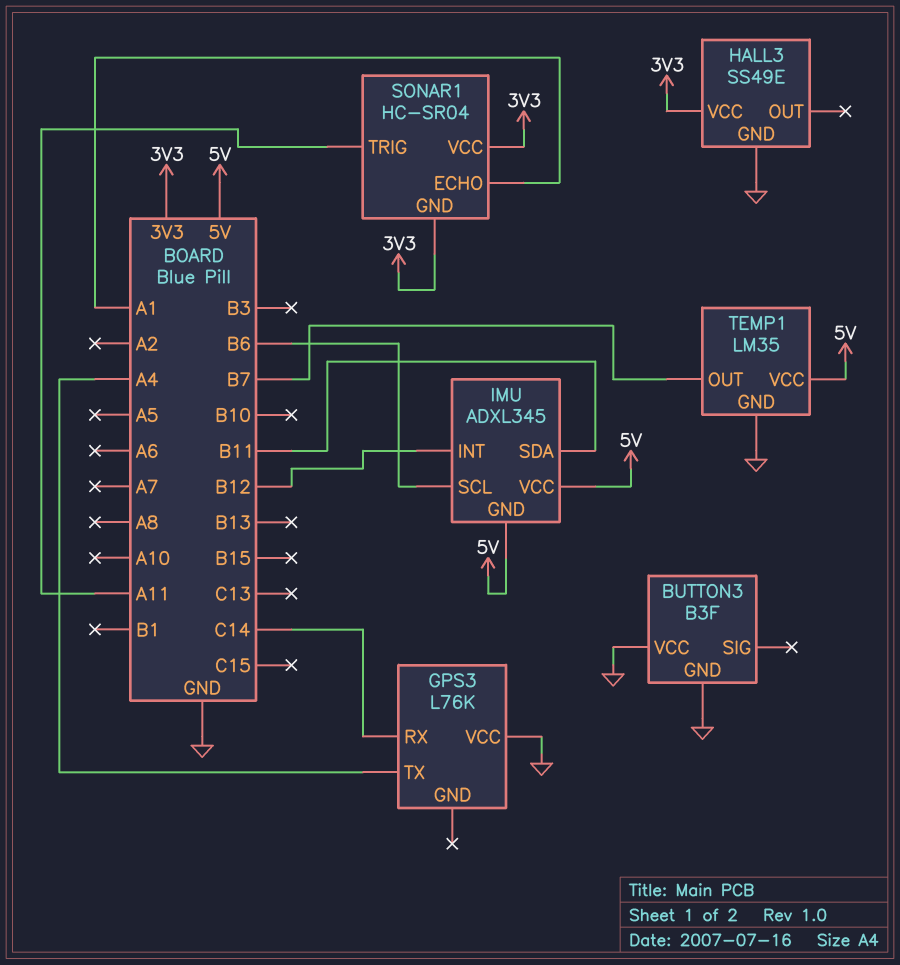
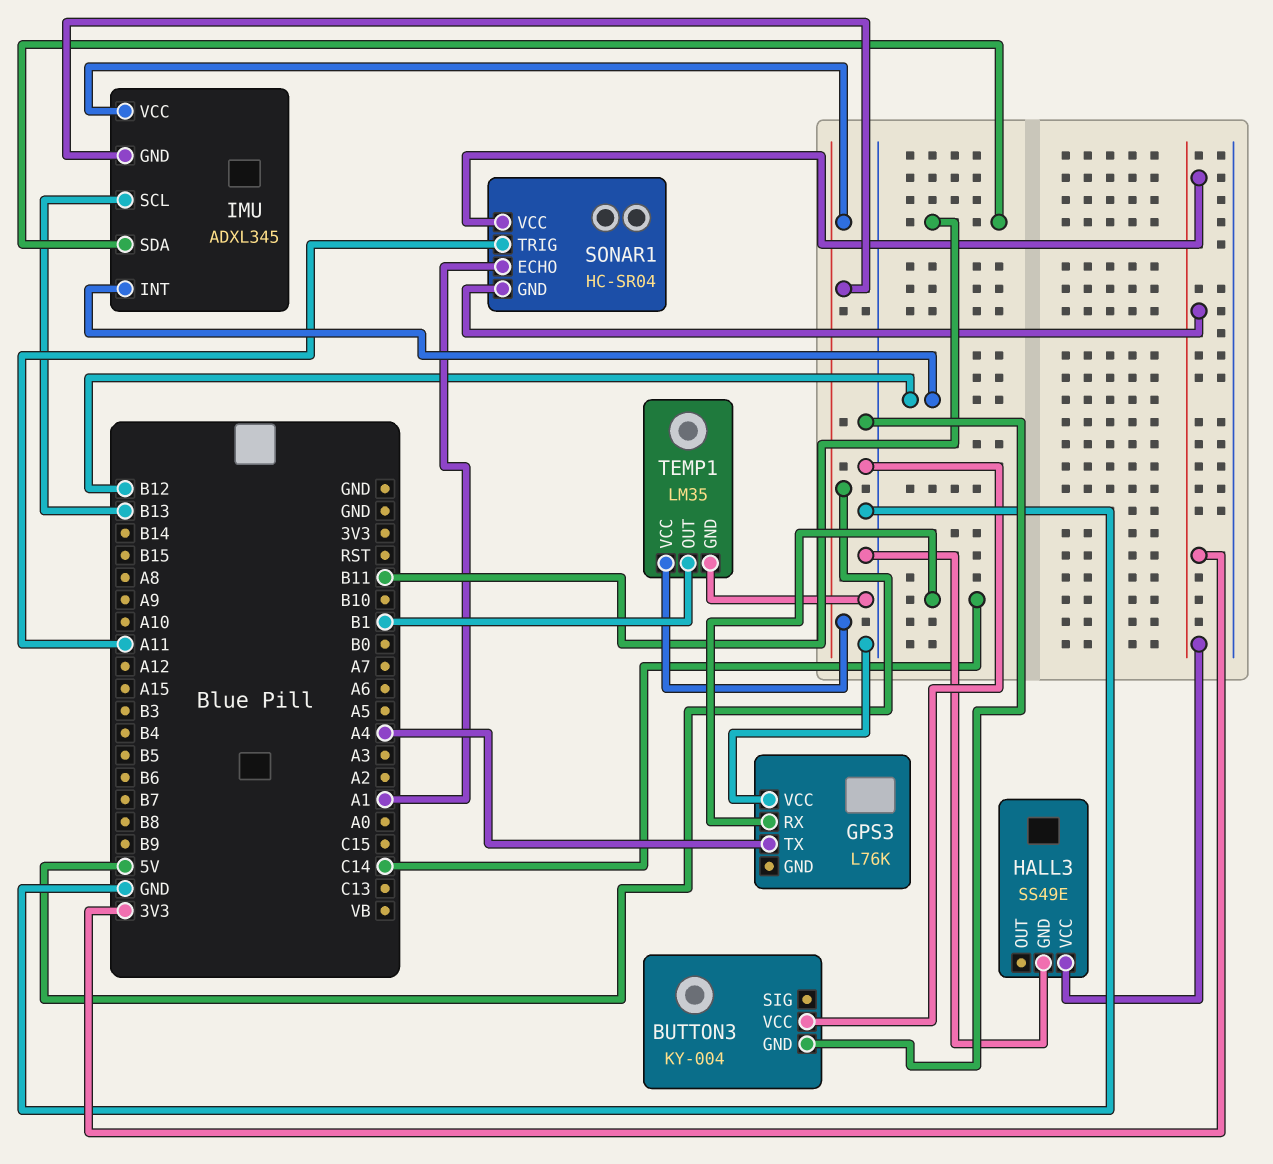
BUTTON3: B3F -> KY-004
IMU pin SCL: B6 -> B13
TEMP1 pin OUT: B7 -> B1

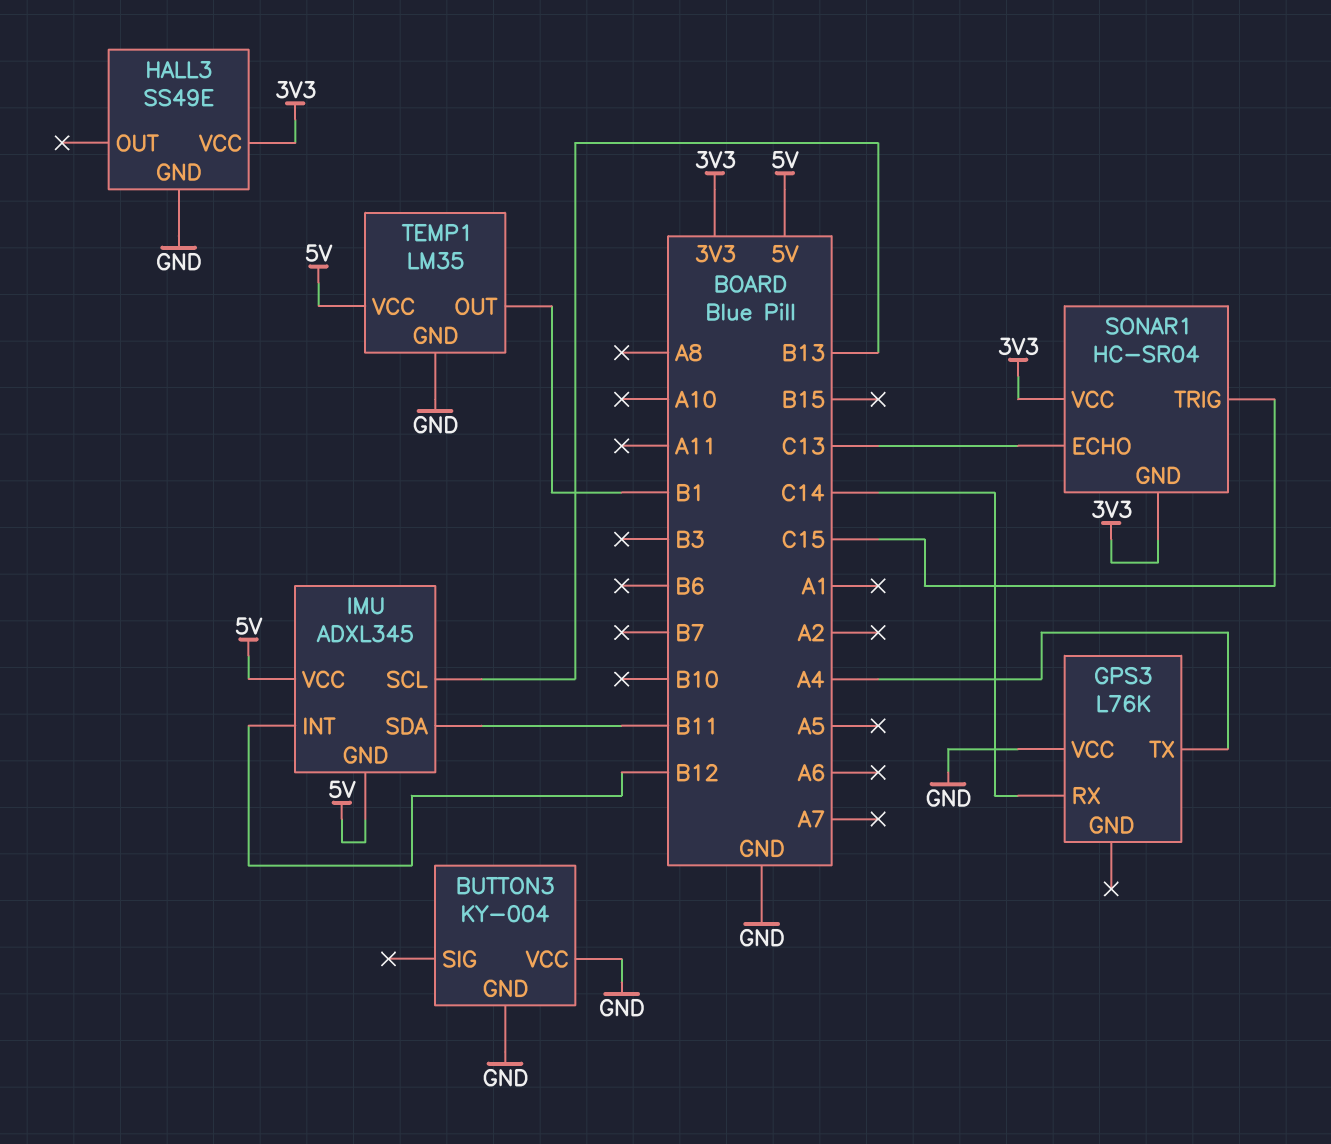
SONAR1 pin ECHO: A1 -> C13
SONAR1 pin TRIG: A11 -> C15

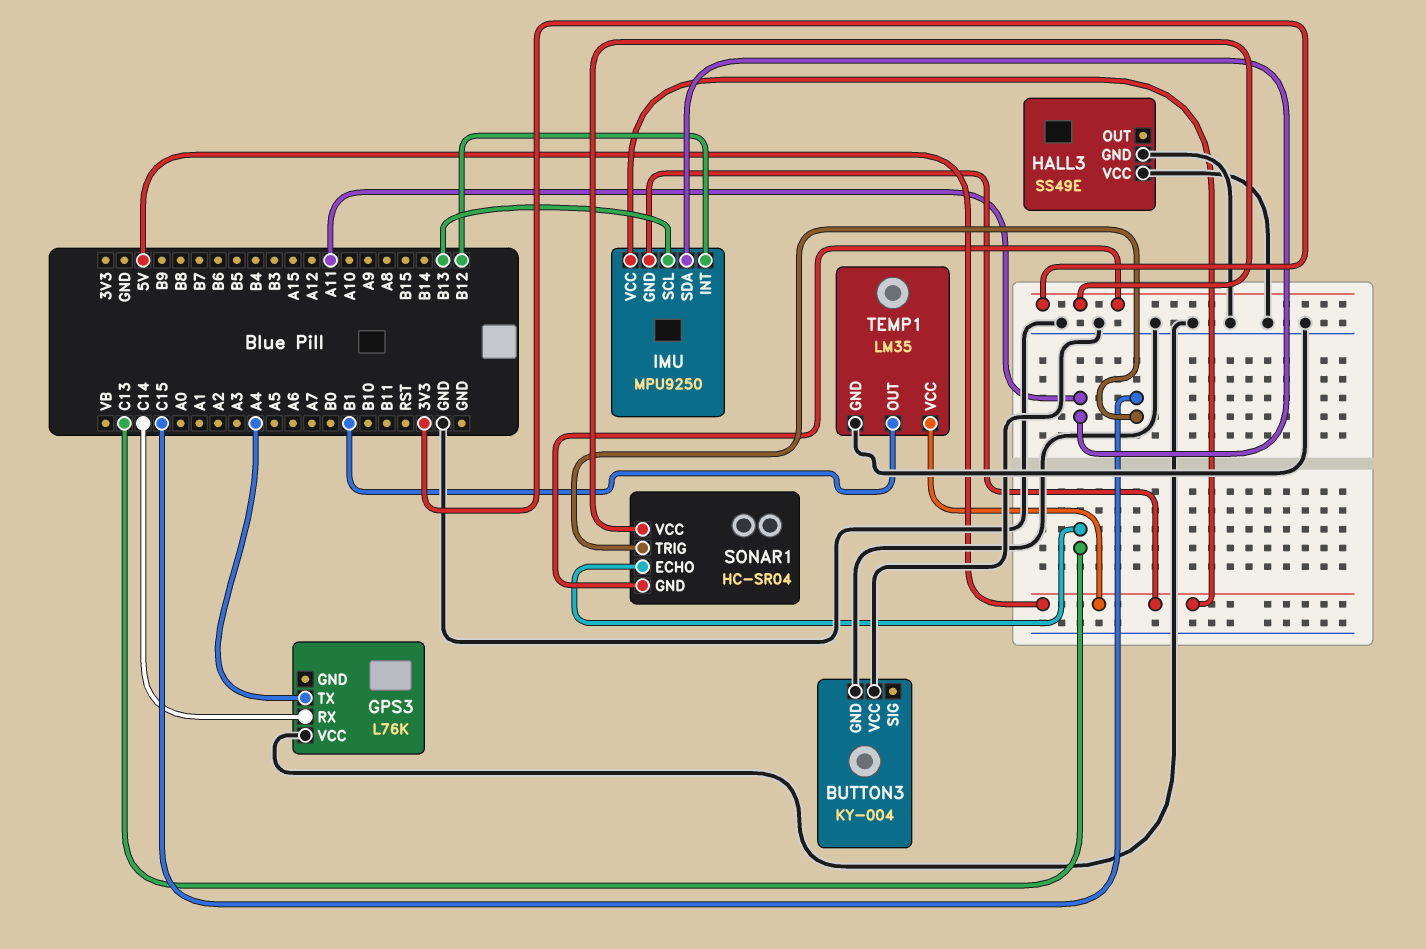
HALL3 pin VCC: 3V3 -> GND
IMU: ADXL345 -> MPU9250
IMU pin SDA: B11 -> A11

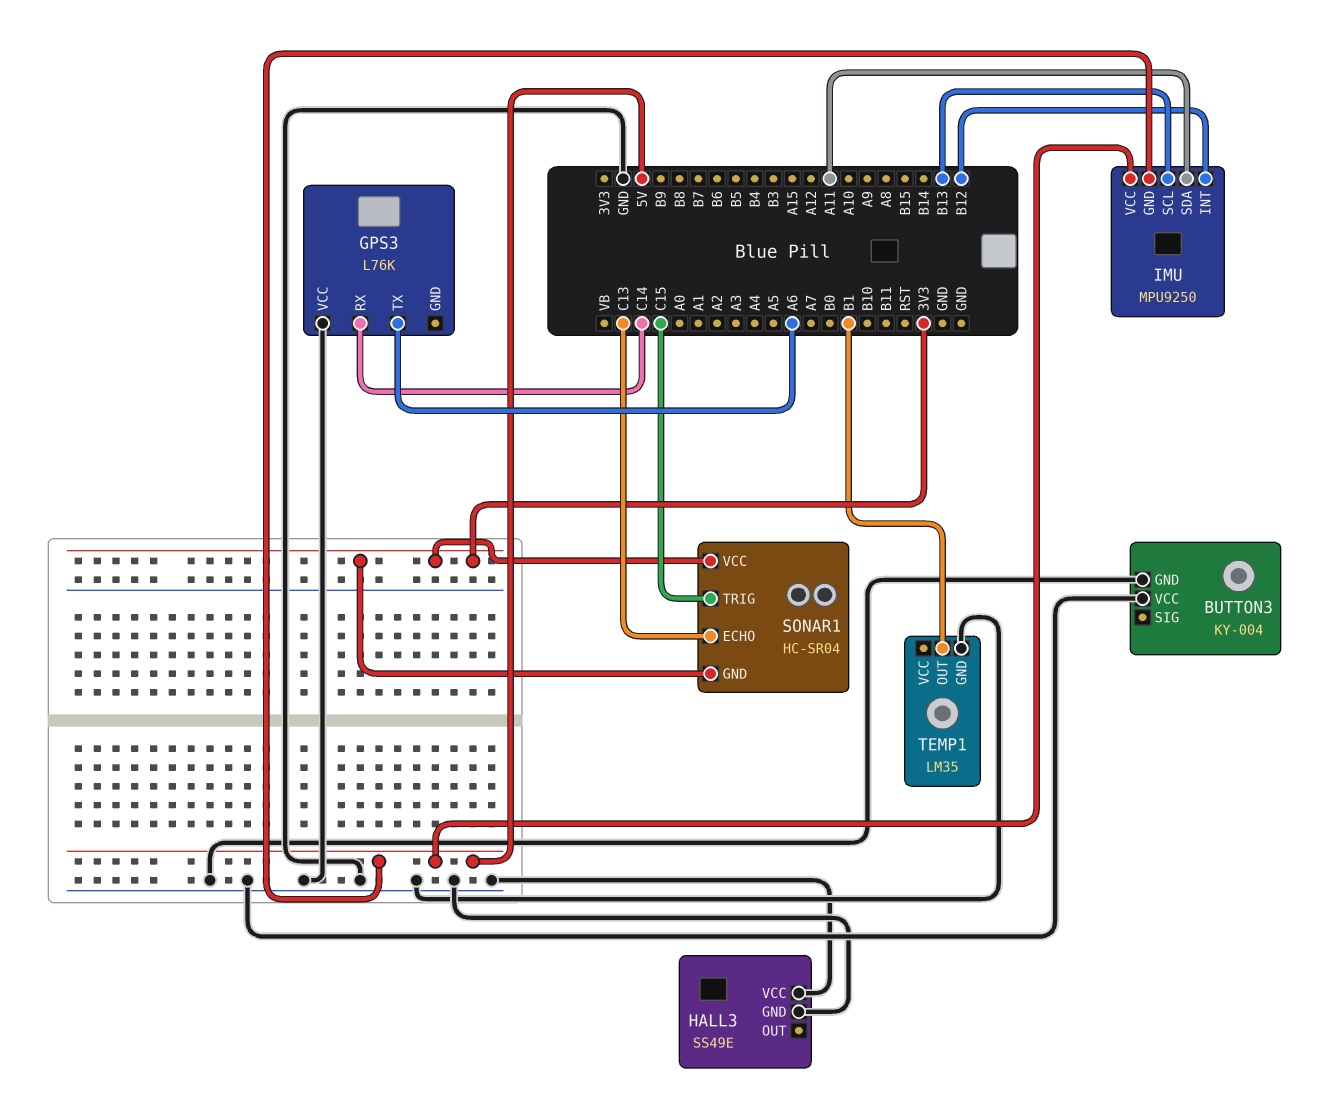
GPS3 pin TX: A4 -> A6
TEMP1 pin VCC: 5V -> none

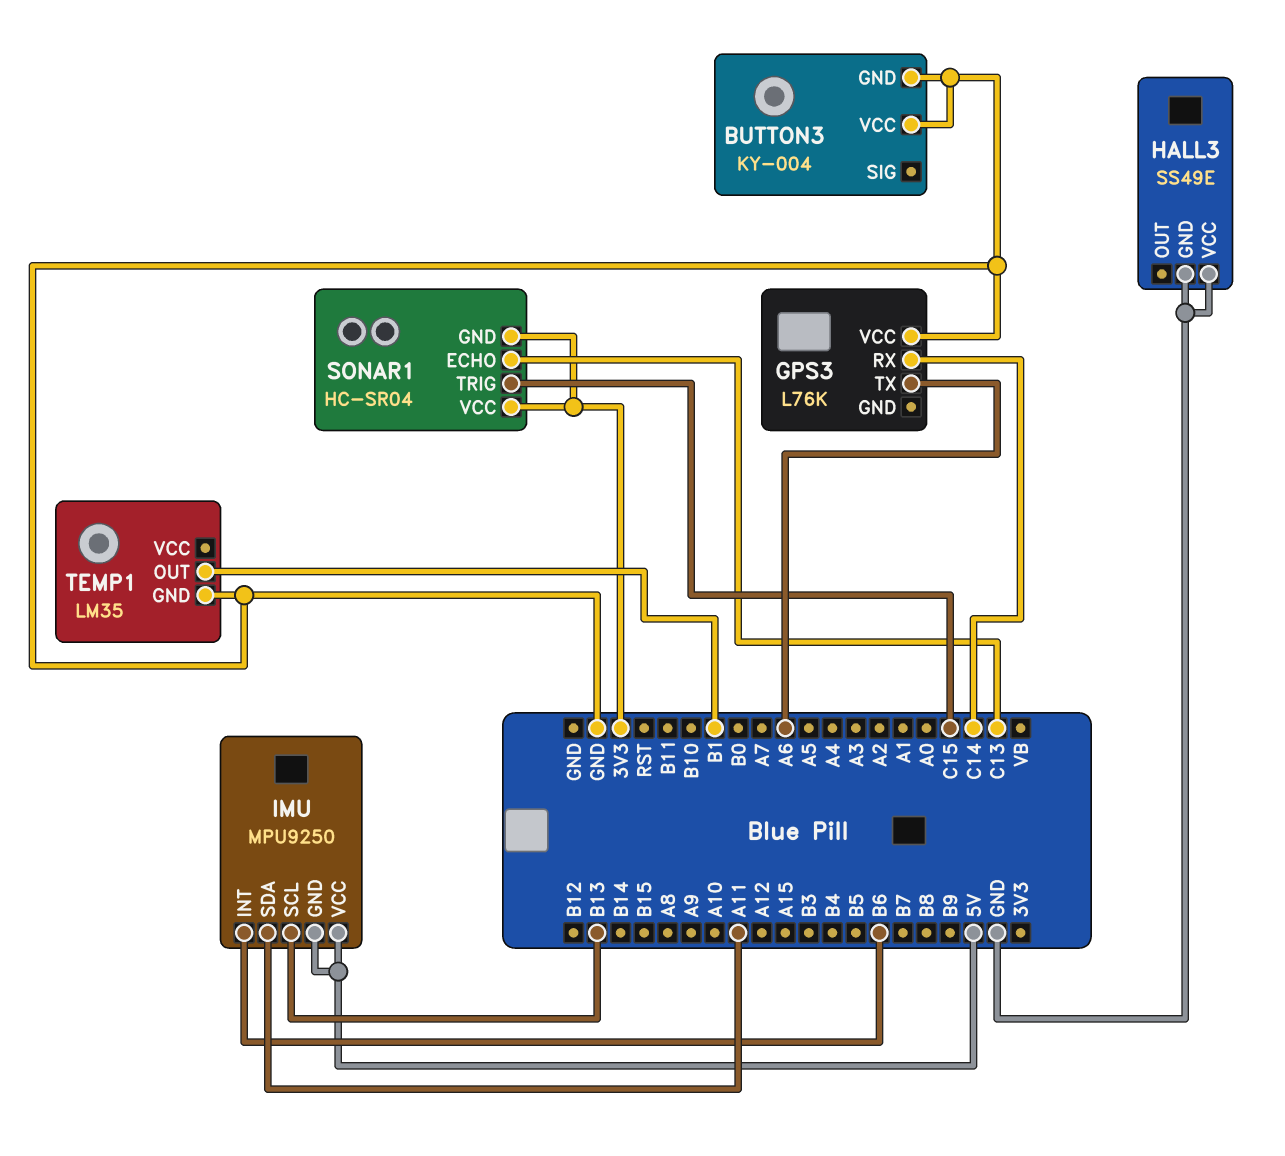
IMU pin INT: B12 -> B6

